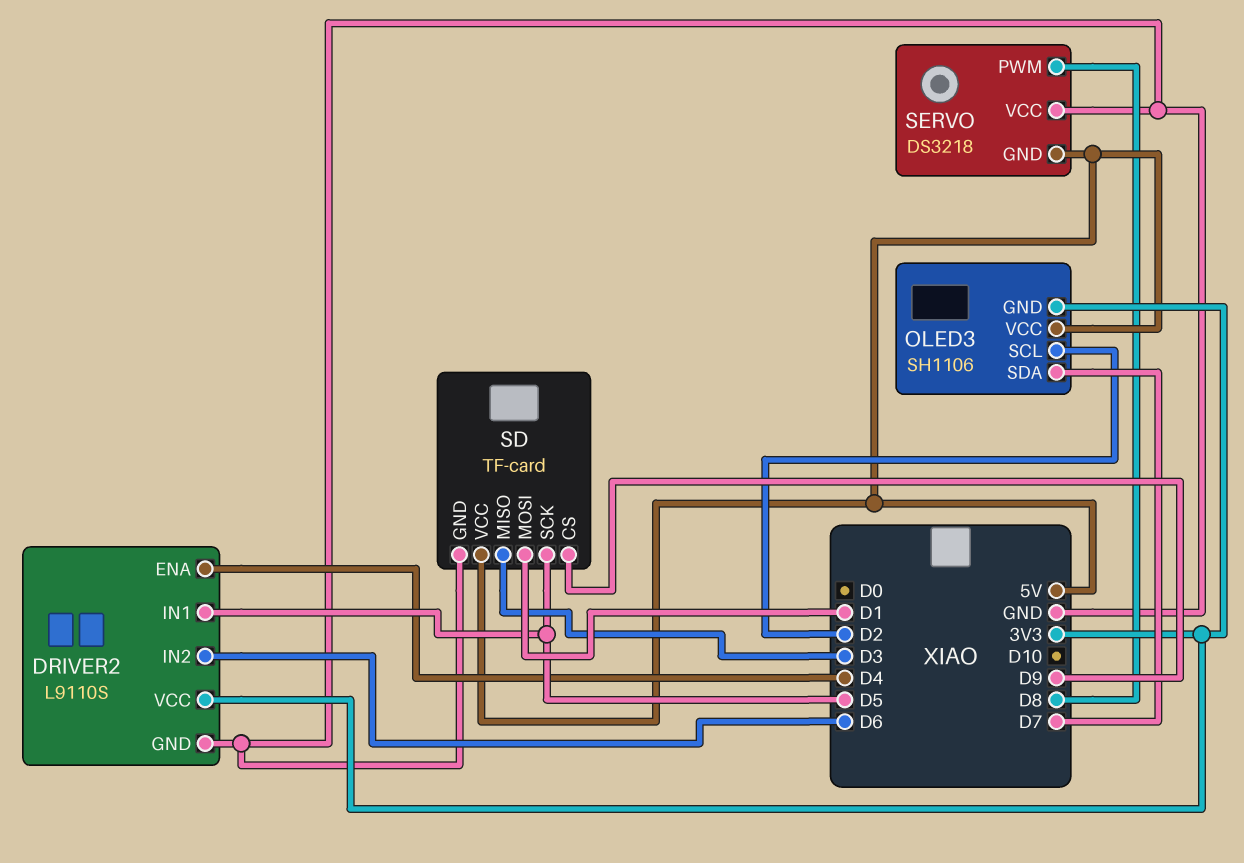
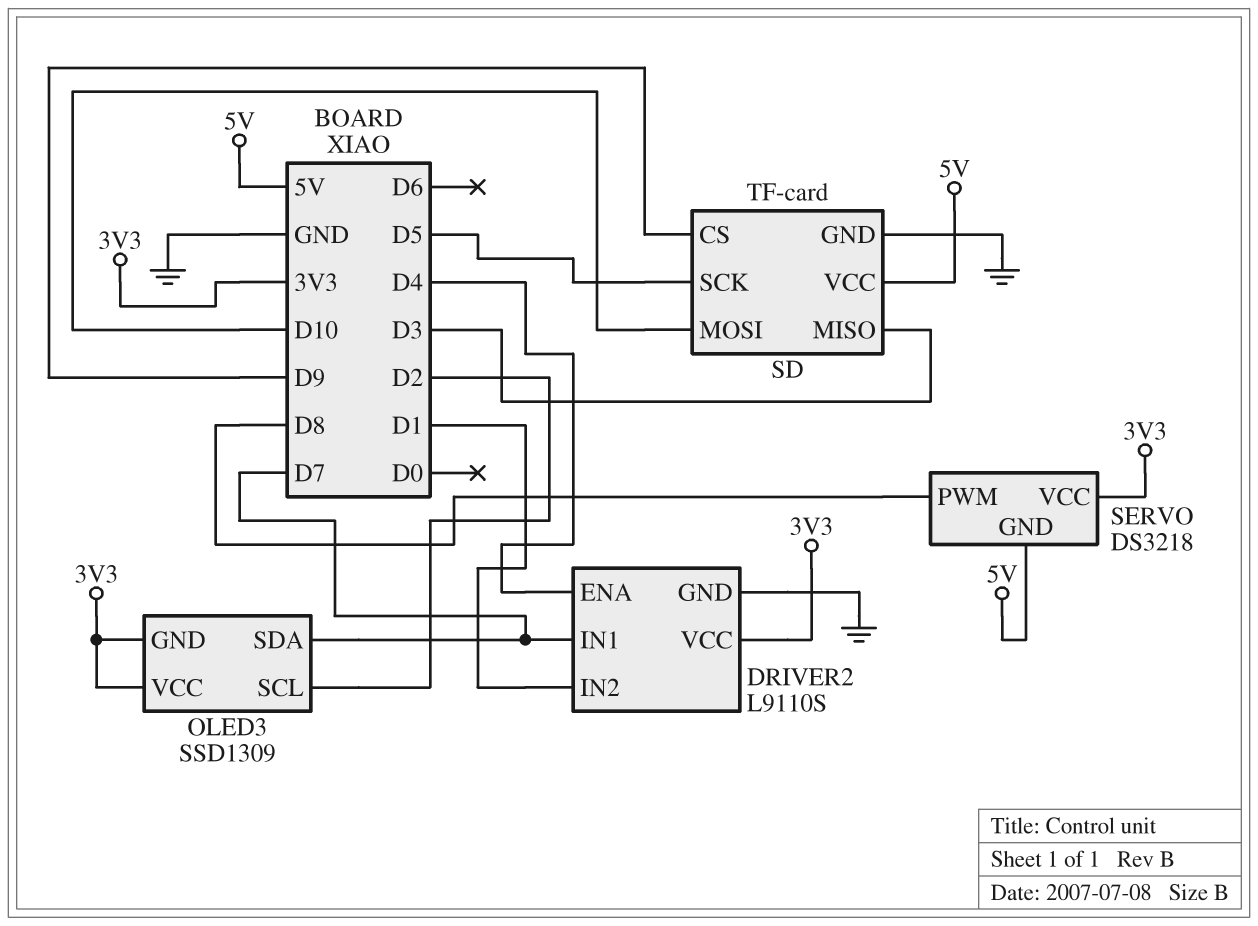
DRIVER2 pin IN1: D5 -> D7
DRIVER2 pin IN2: D6 -> D1
OLED3: SH1106 -> SSD1309
OLED3 pin VCC: 5V -> 3V3
SD pin MOSI: D1 -> D10
SERVO pin VCC: GND -> 3V3

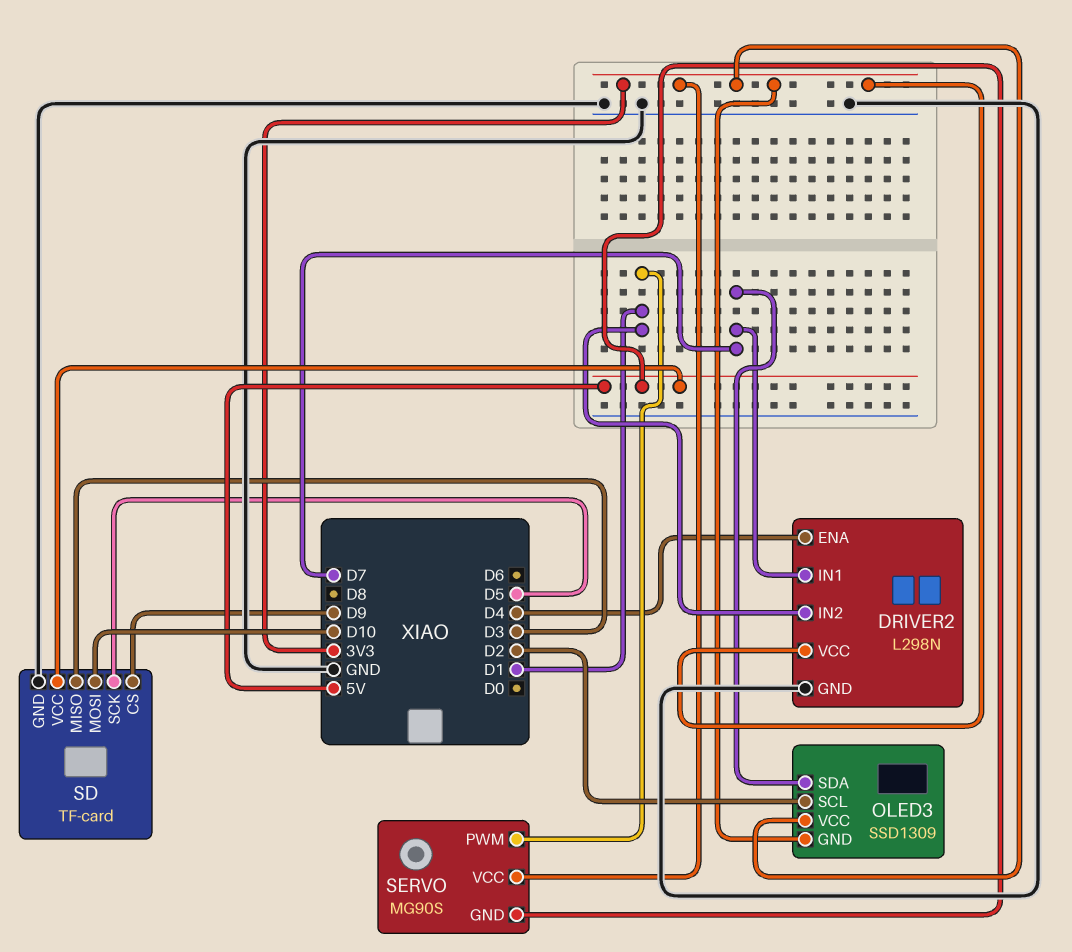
DRIVER2: L9110S -> L298N
SERVO: DS3218 -> MG90S
SERVO pin PWM: D8 -> D1

